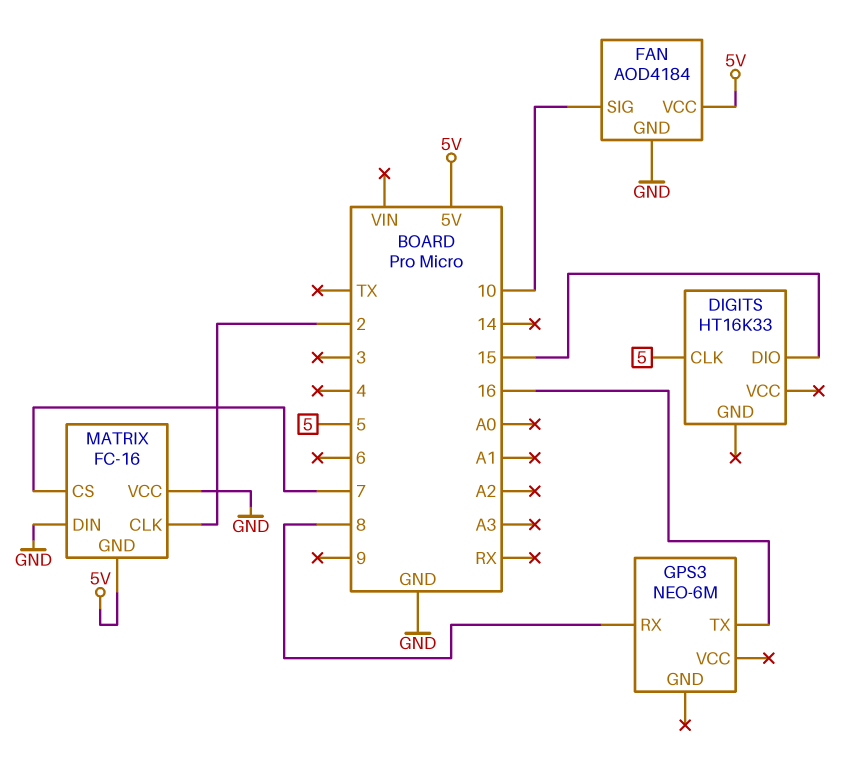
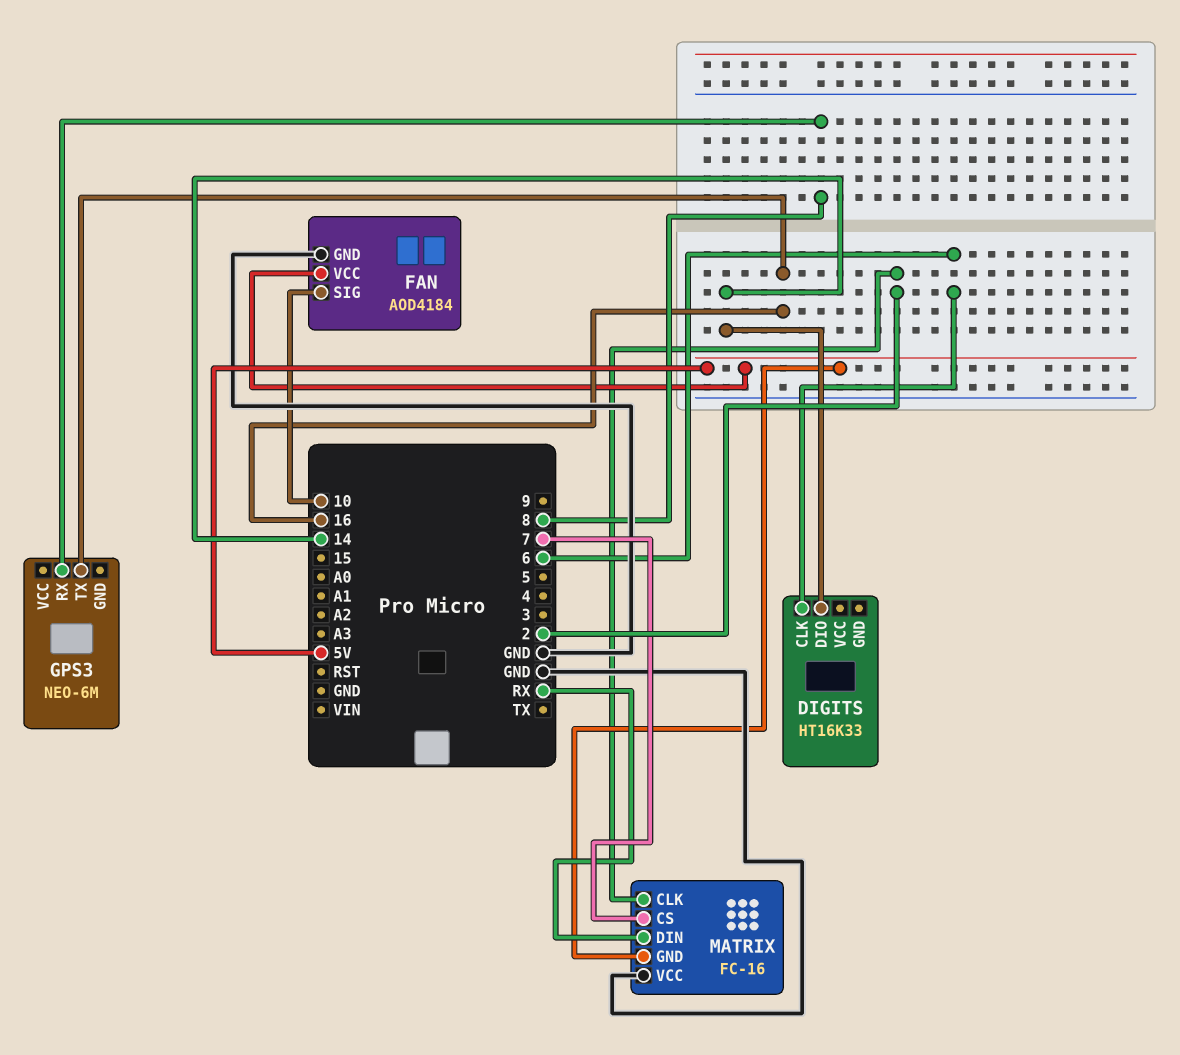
DIGITS pin CLK: 5 -> 6
DIGITS pin DIO: 15 -> 14
MATRIX pin DIN: GND -> RX

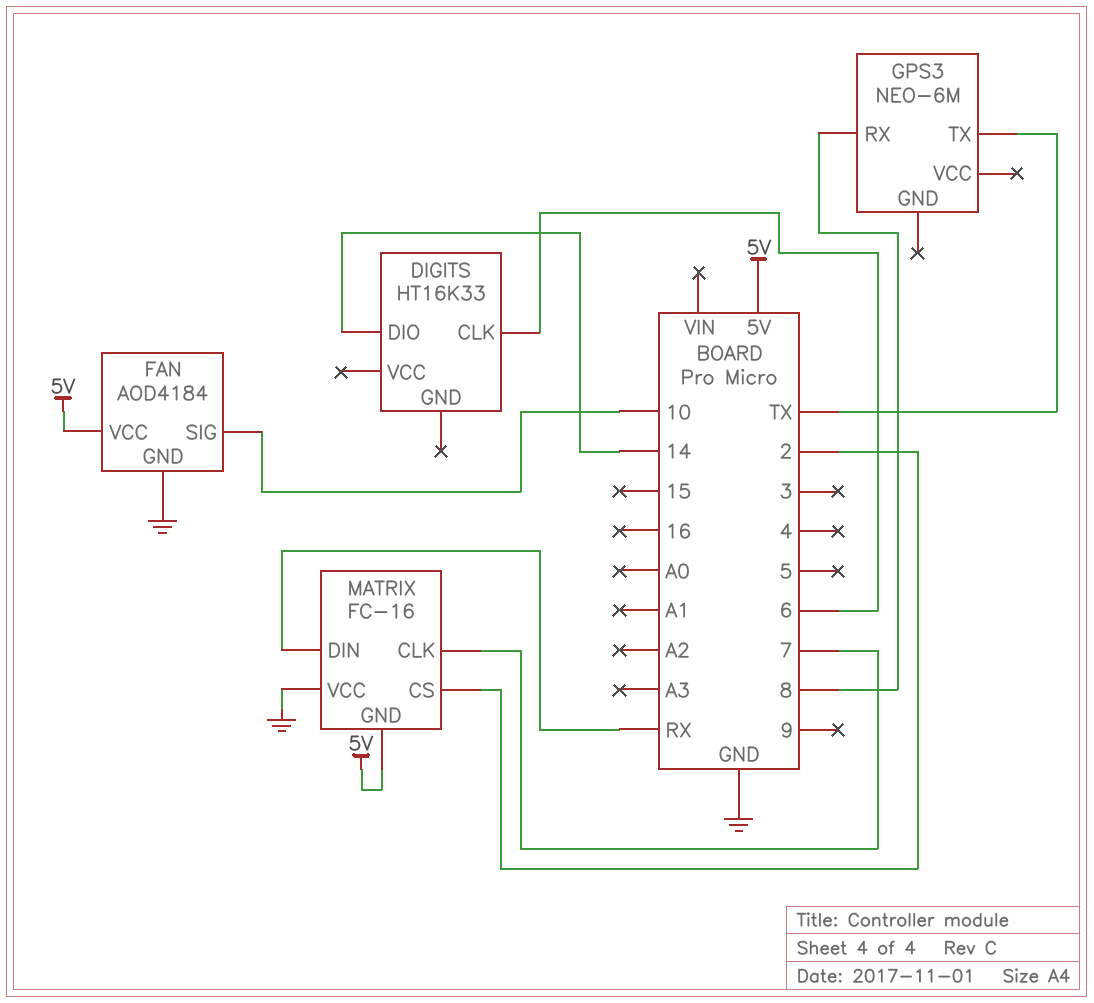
GPS3 pin TX: 16 -> TX
MATRIX pin CLK: 2 -> 7
MATRIX pin CS: 7 -> 2

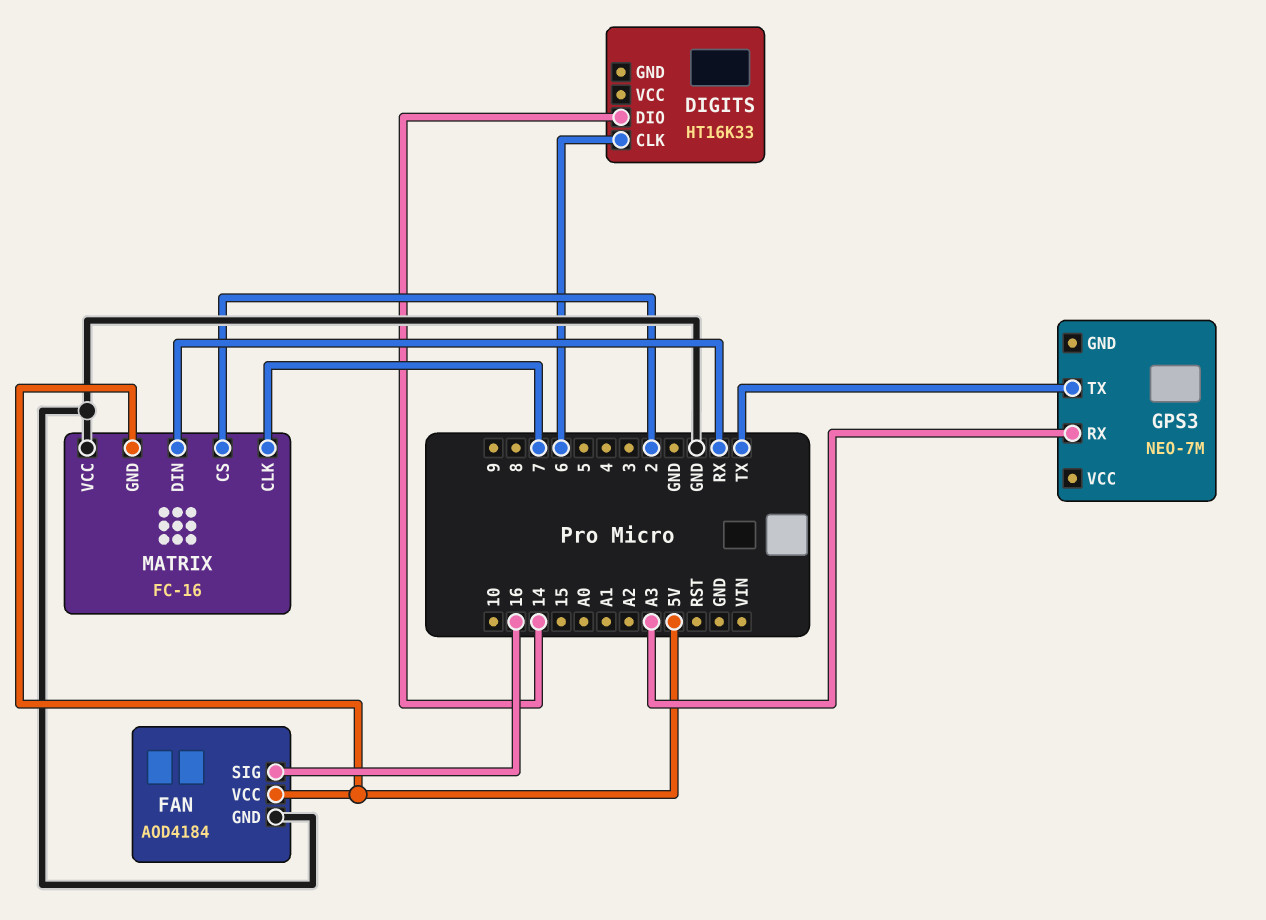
FAN pin SIG: 10 -> 16
GPS3: NEO-6M -> NEO-7M
GPS3 pin RX: 8 -> A3

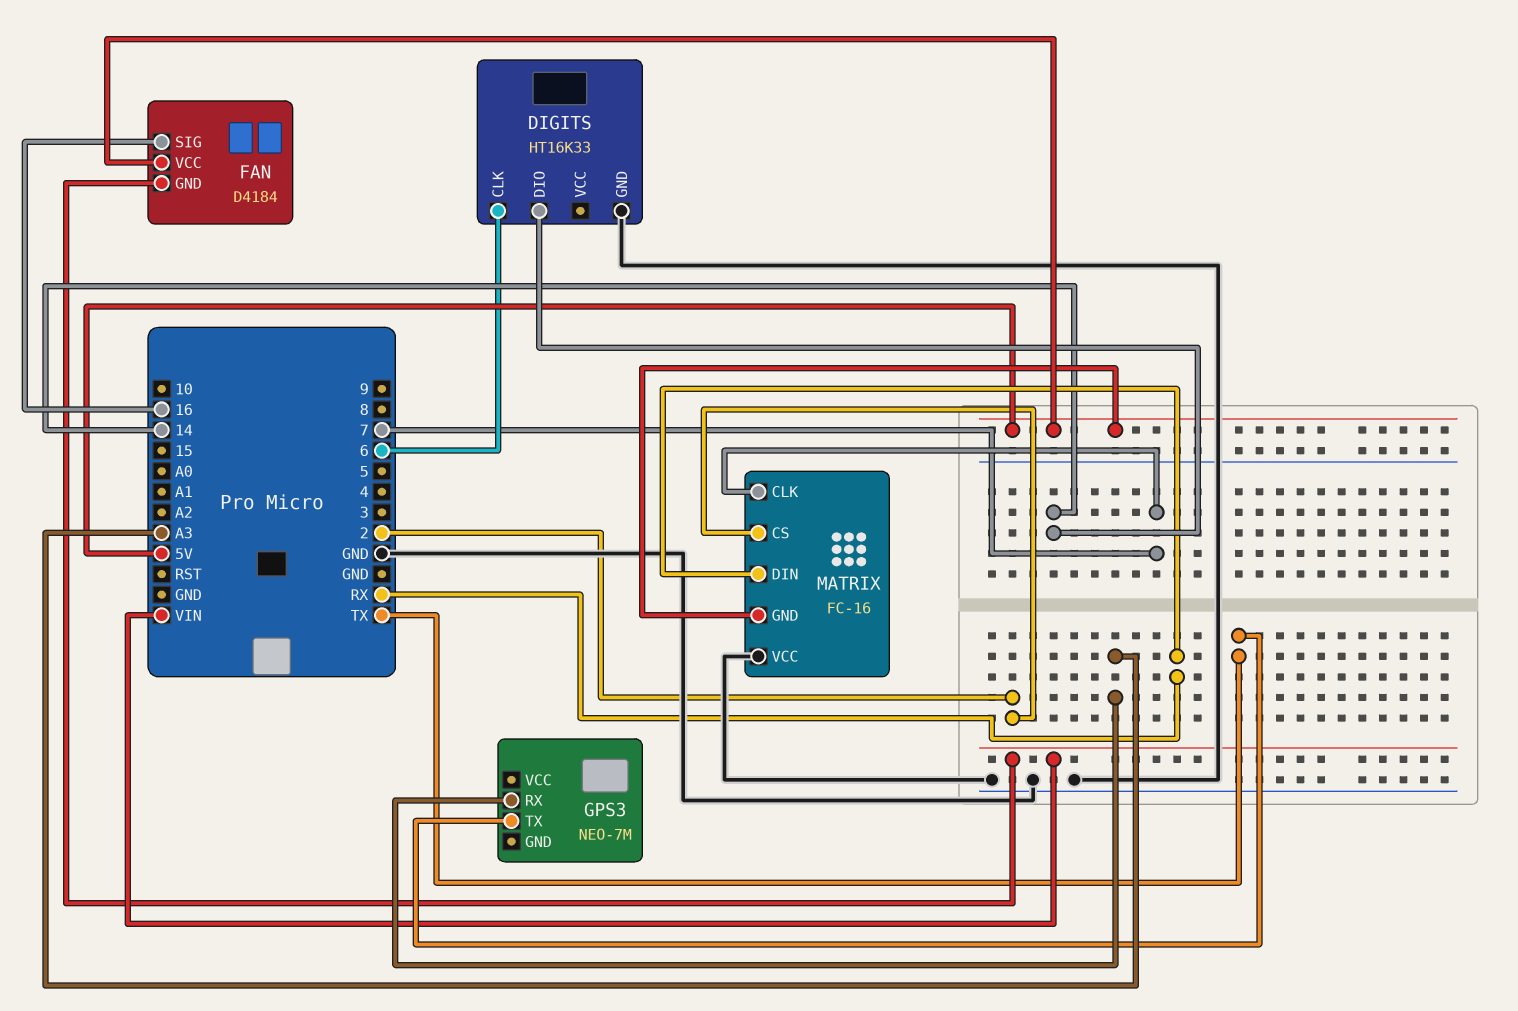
DIGITS pin GND: none -> GND
FAN: AOD4184 -> D4184
FAN pin GND: GND -> VIN

